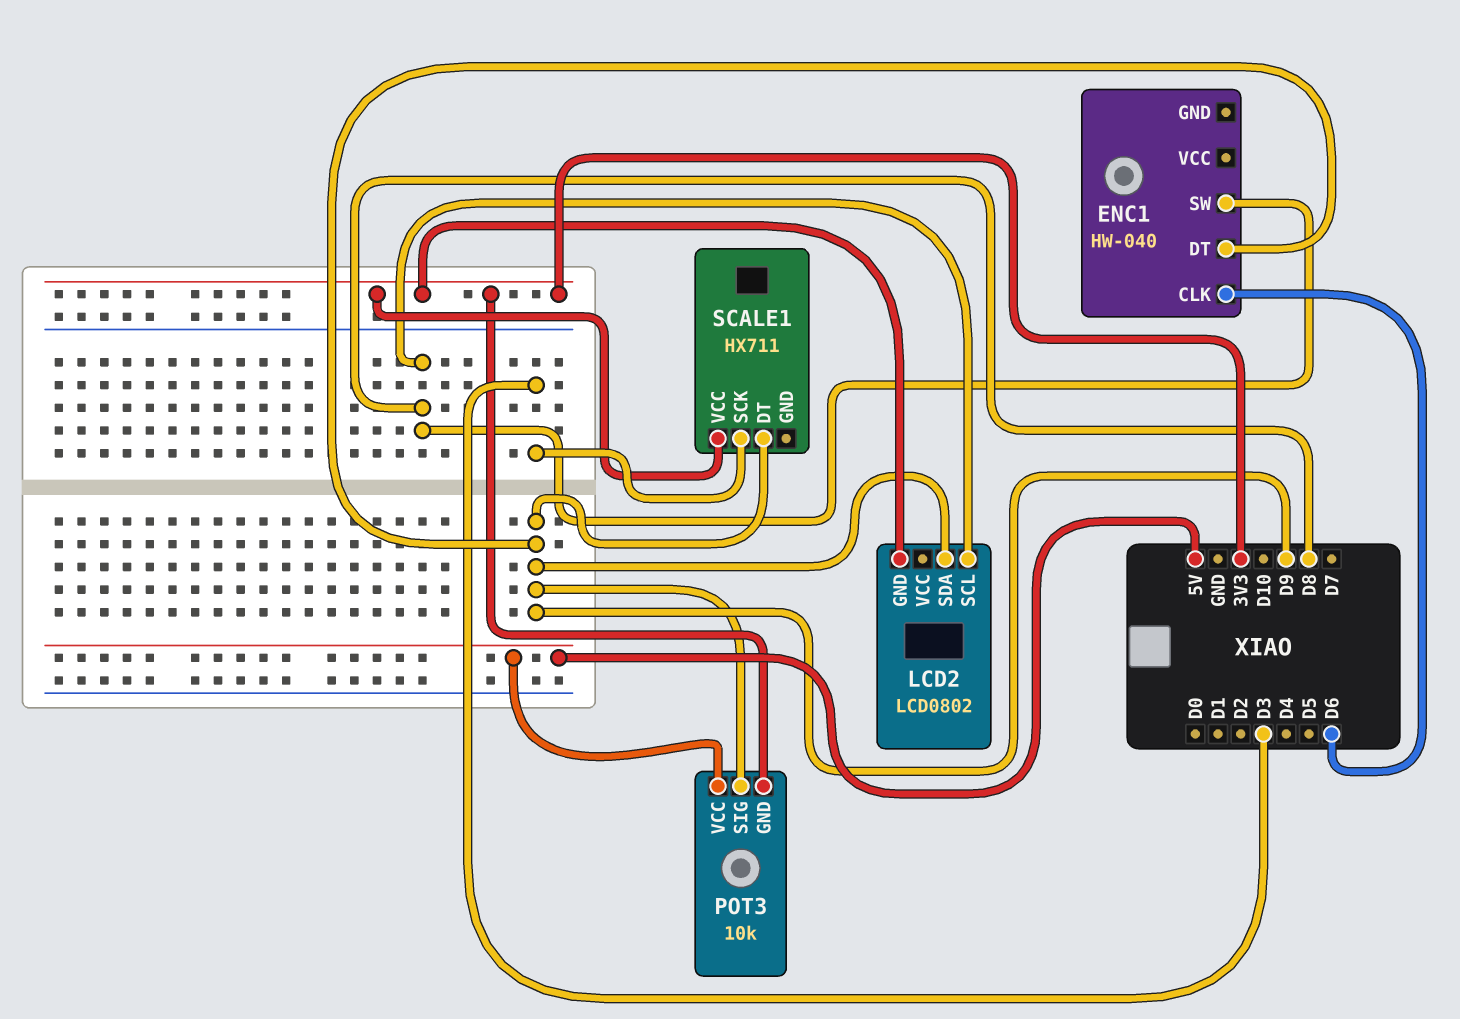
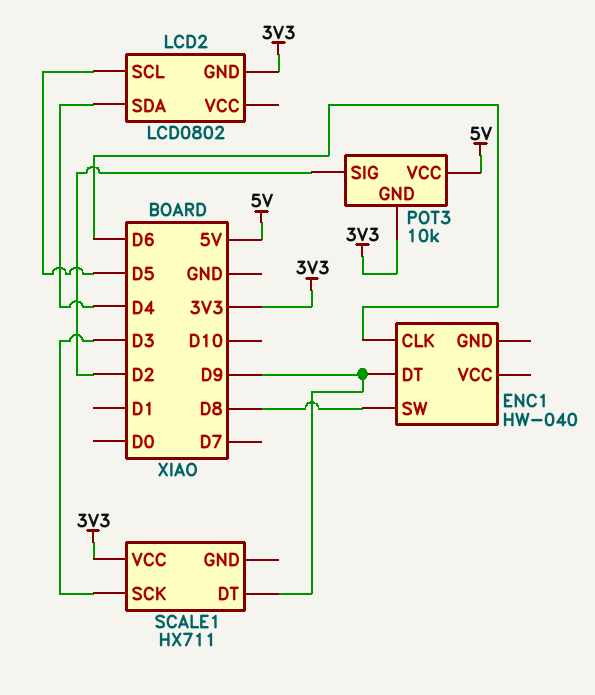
LCD2 pin SCL: D8 -> D5
LCD2 pin SDA: D9 -> D4
POT3 pin SIG: D9 -> D2

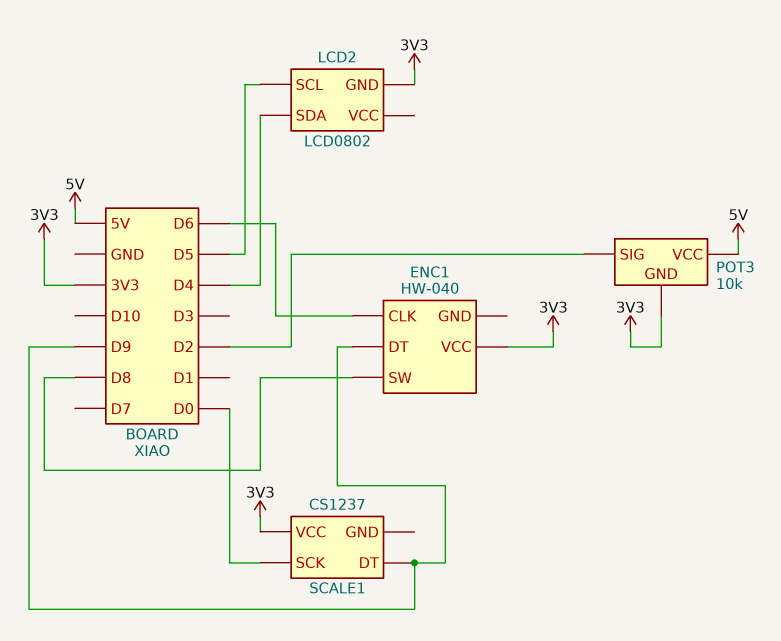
ENC1 pin VCC: none -> 3V3
SCALE1: HX711 -> CS1237
SCALE1 pin SCK: D3 -> D0

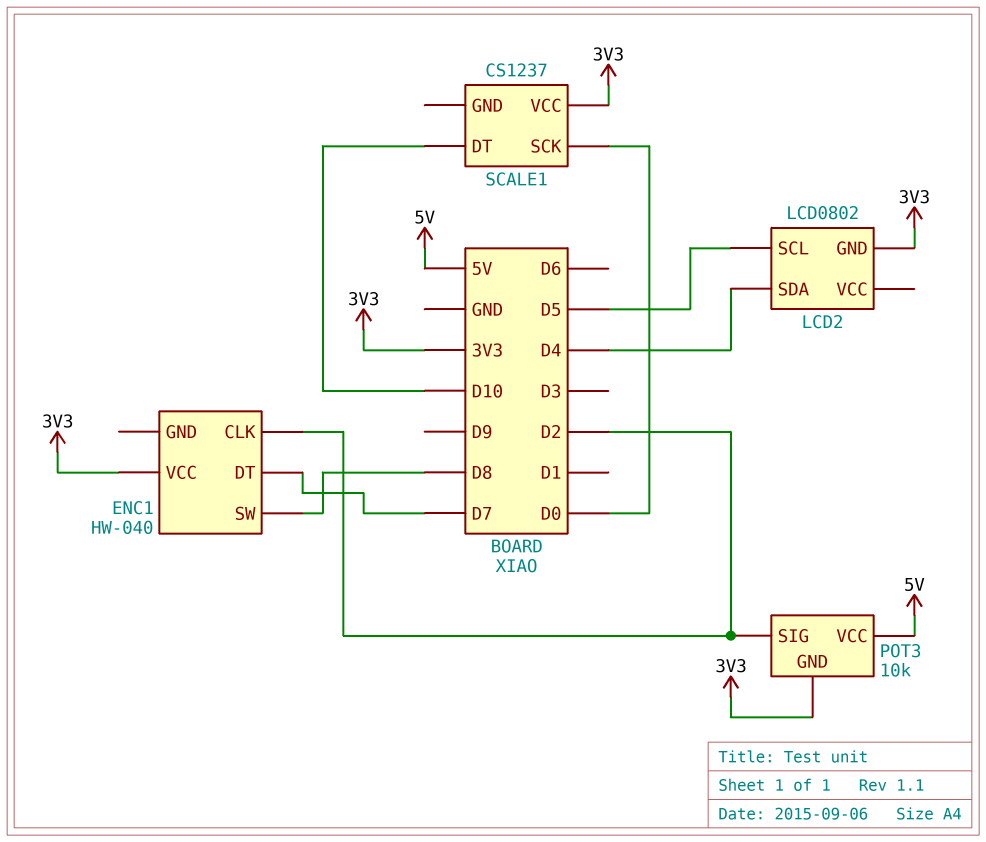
ENC1 pin CLK: D6 -> D2
ENC1 pin DT: D9 -> D7
SCALE1 pin DT: D9 -> D10

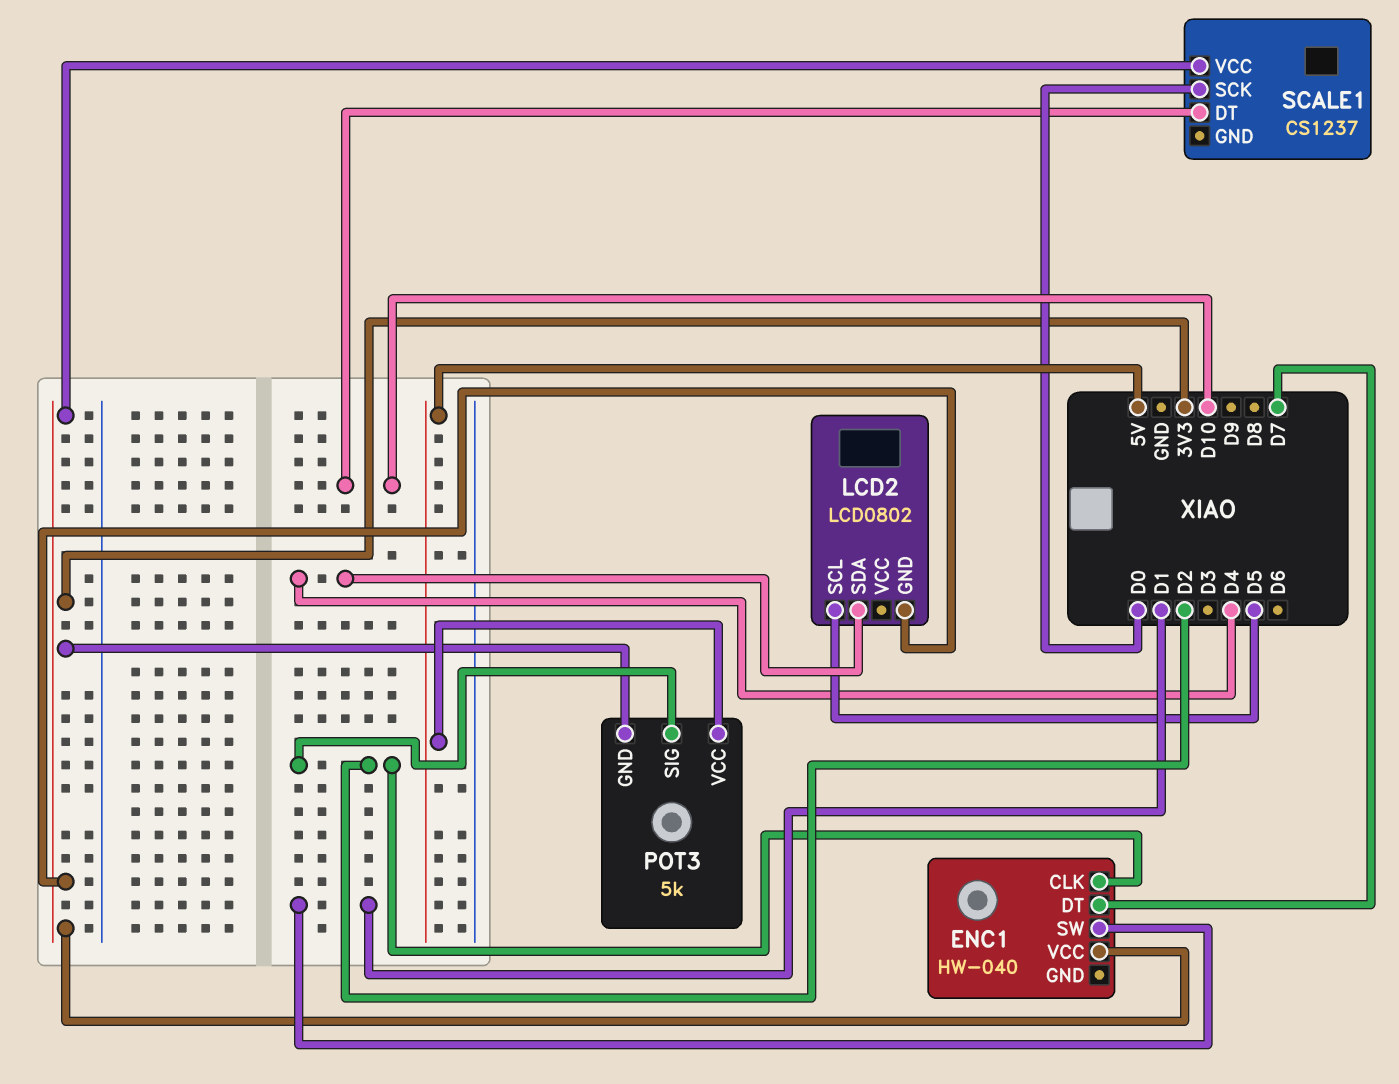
ENC1 pin SW: D8 -> D1
POT3: 10k -> 5k

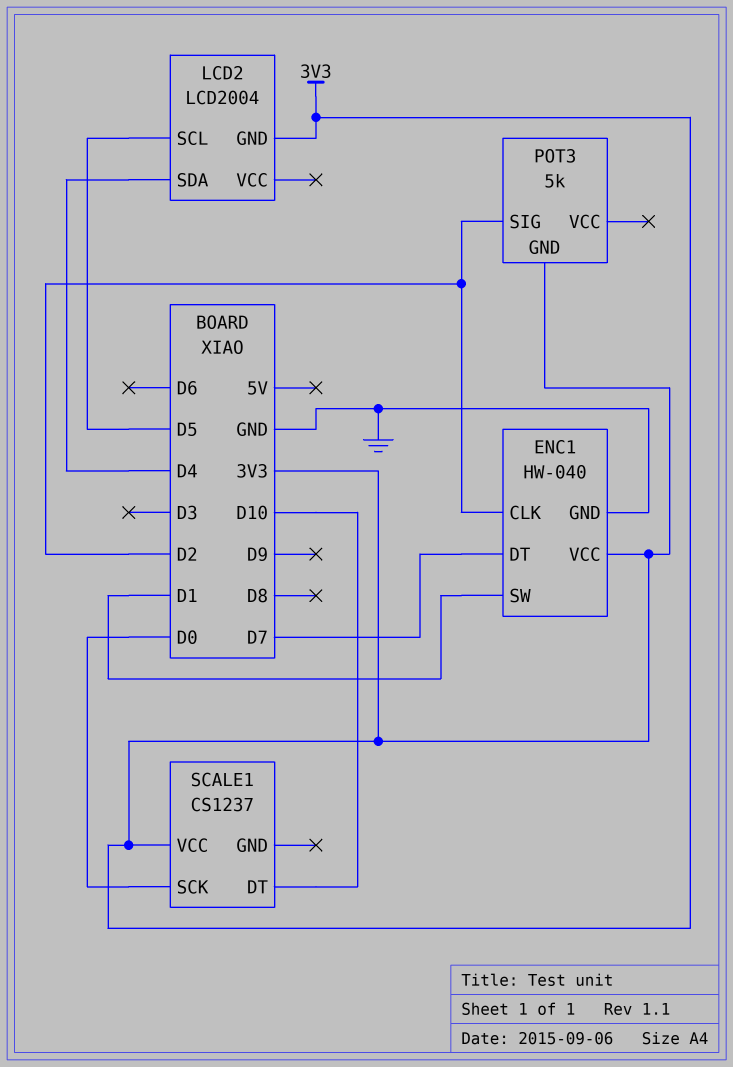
ENC1 pin GND: none -> GND
LCD2: LCD0802 -> LCD2004
POT3 pin VCC: 5V -> none

